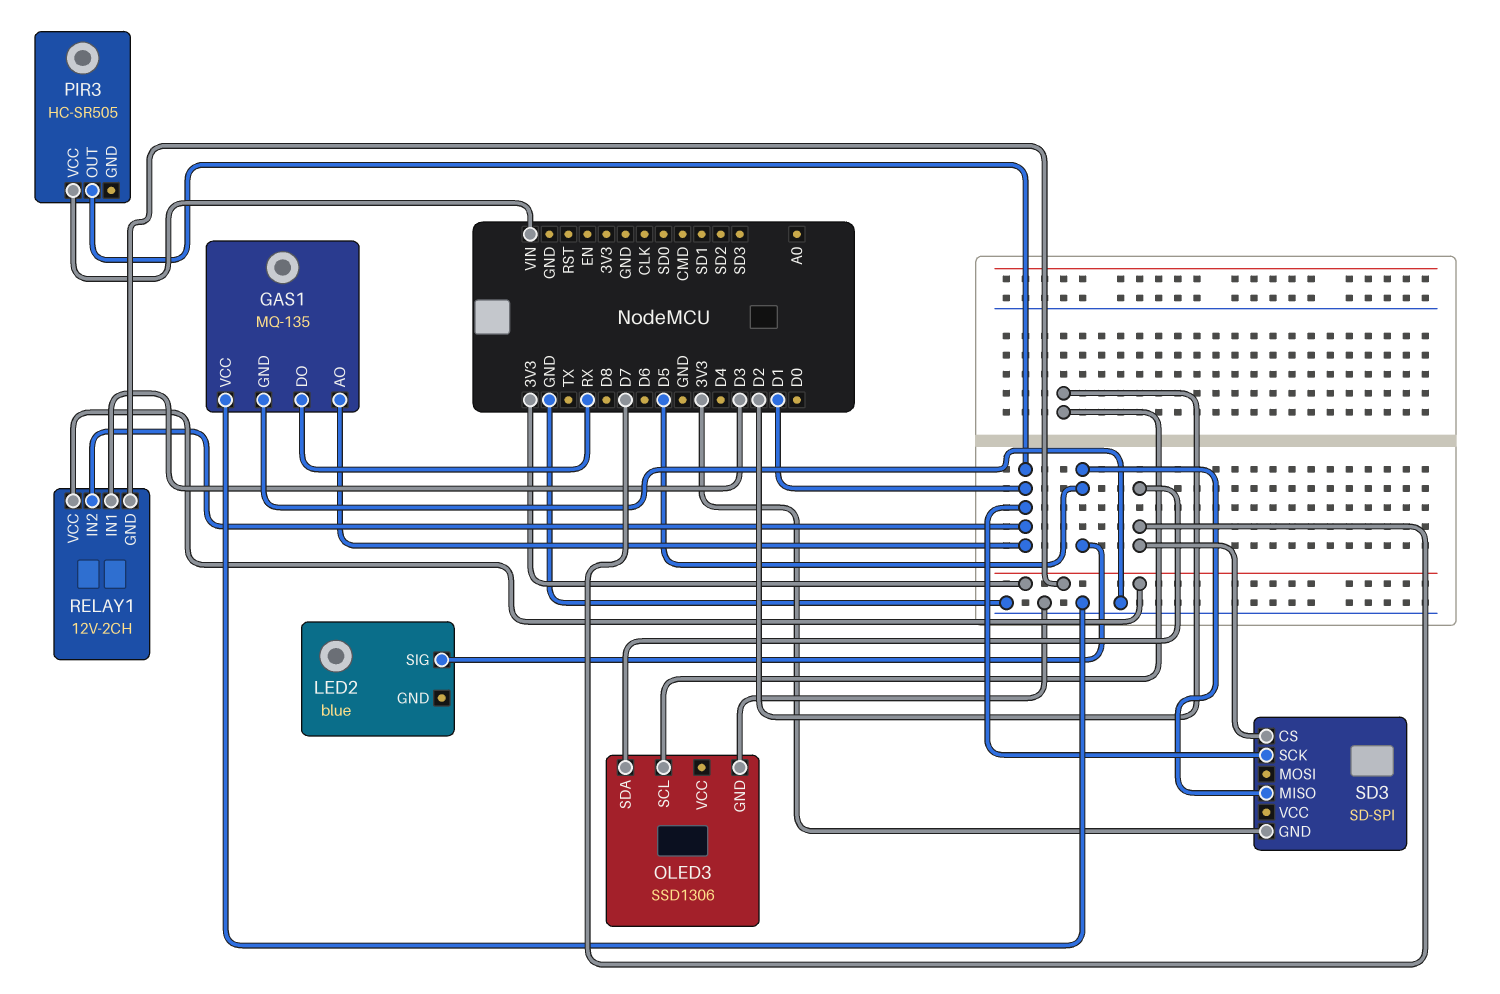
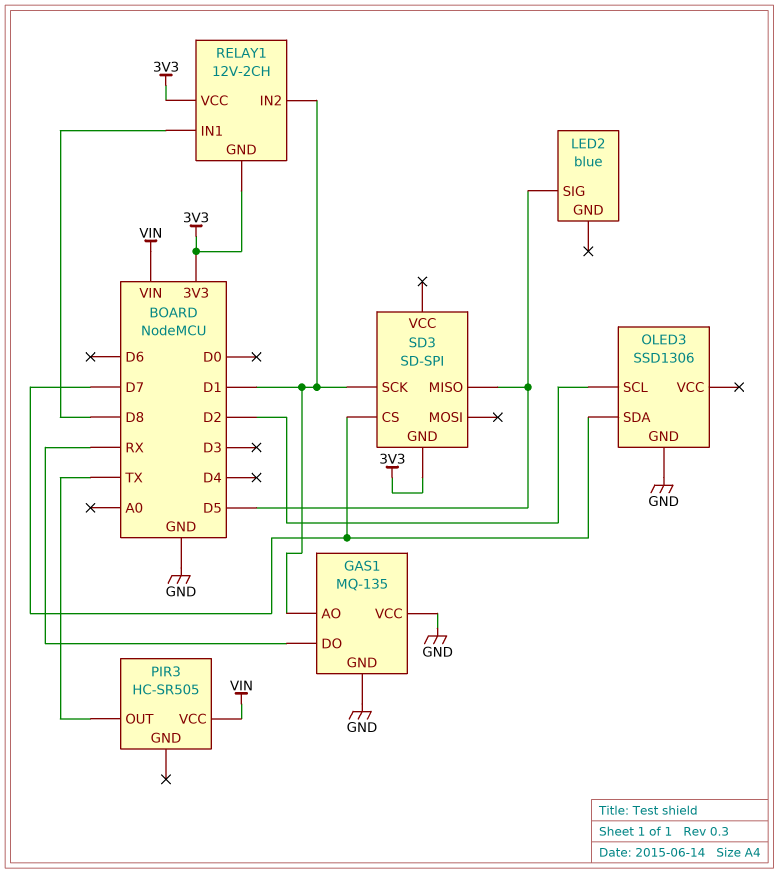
PIR3 pin OUT: D1 -> TX
RELAY1 pin IN1: D3 -> D8

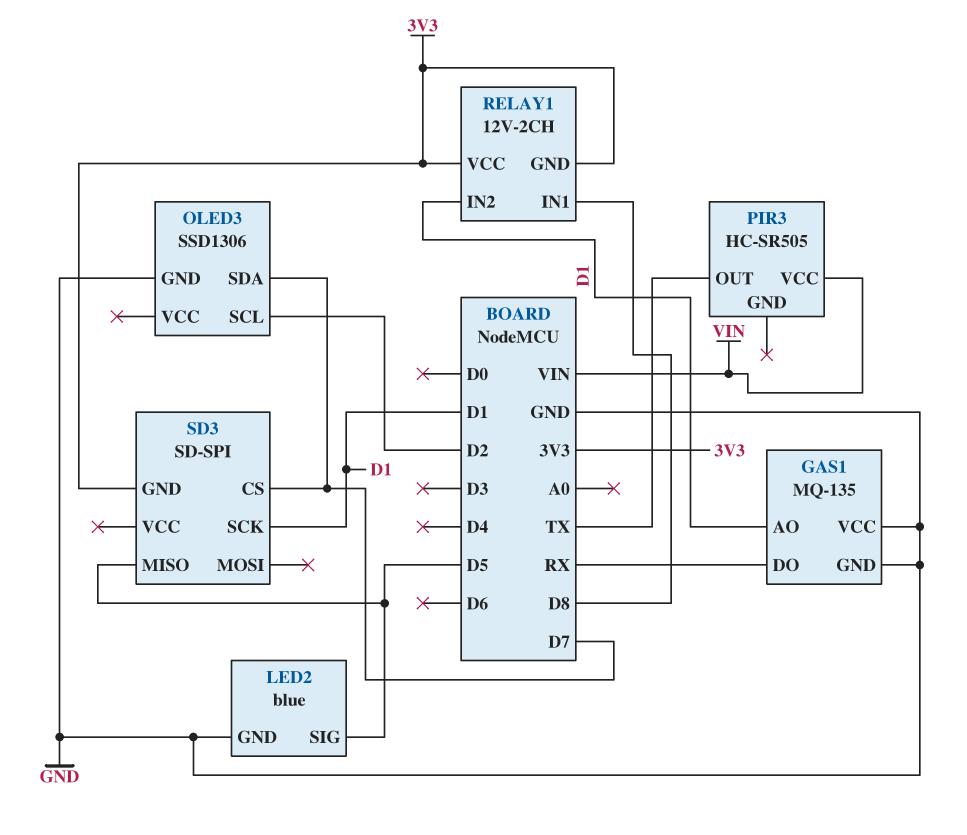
LED2 pin GND: none -> GND

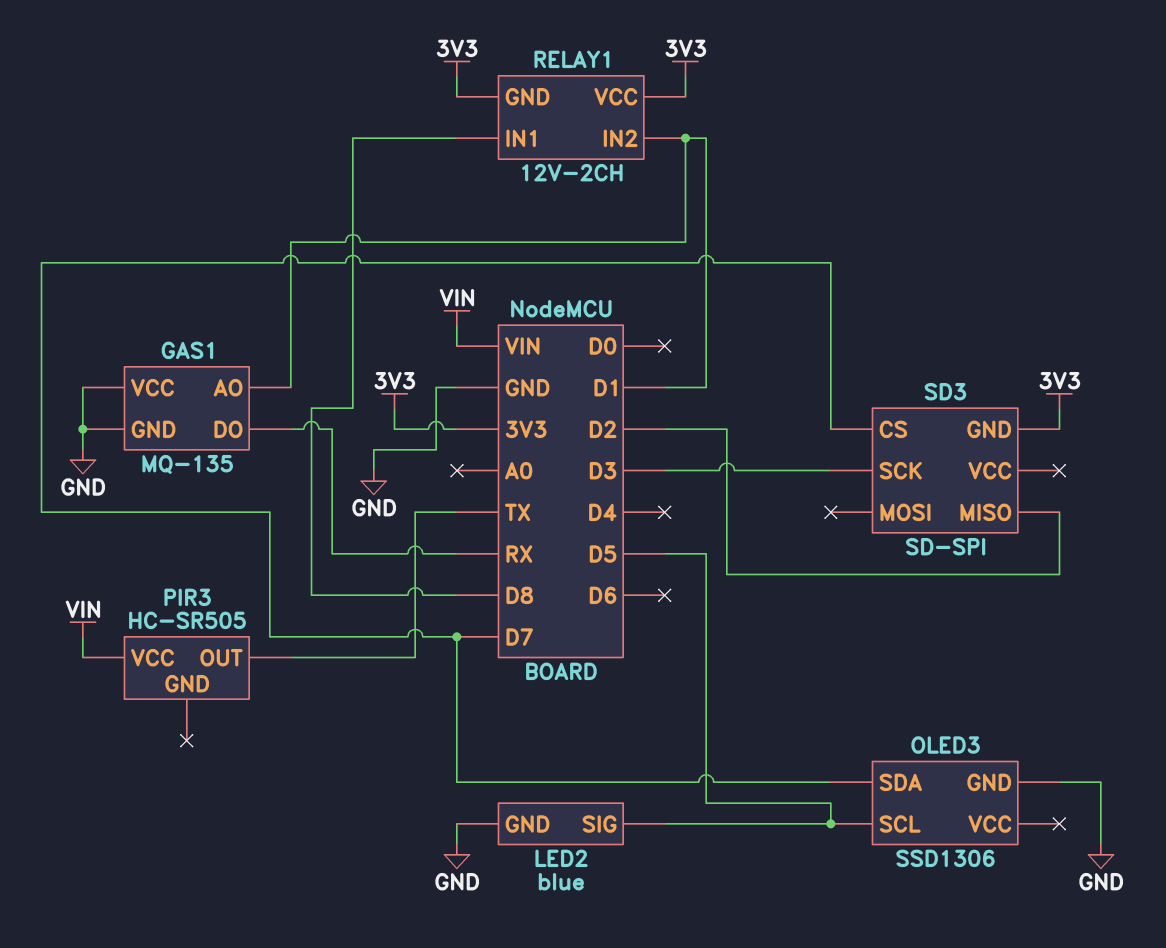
OLED3 pin SCL: D2 -> D5
SD3 pin MISO: D5 -> D2
SD3 pin SCK: D1 -> D3

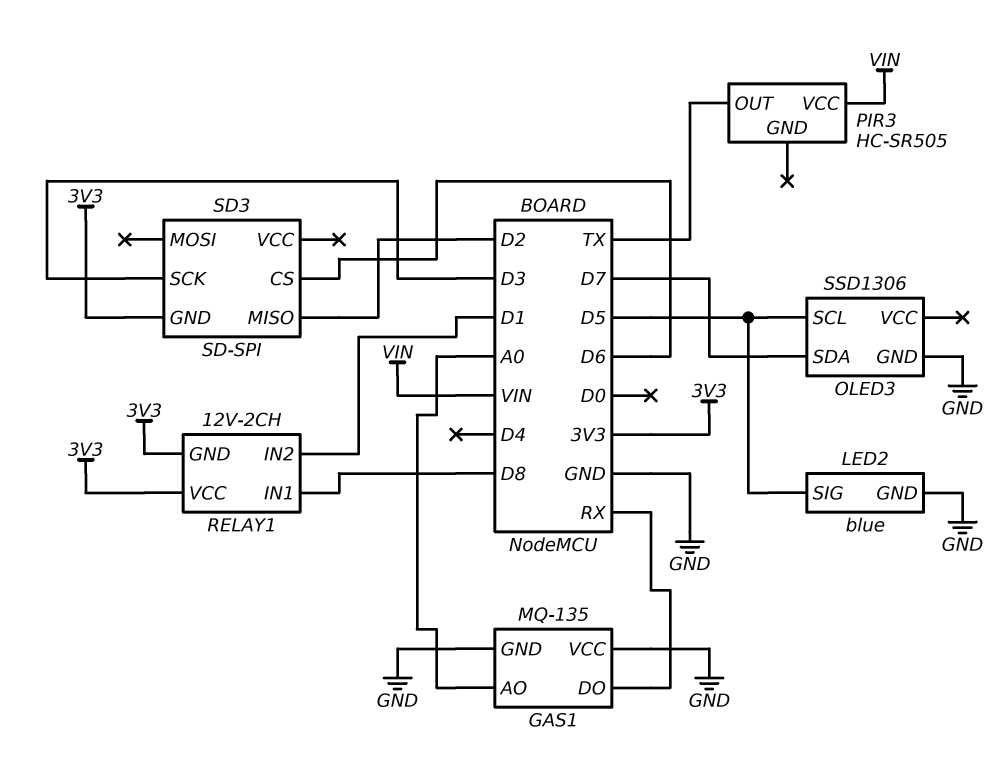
GAS1 pin AO: D1 -> A0
SD3 pin CS: D7 -> D6

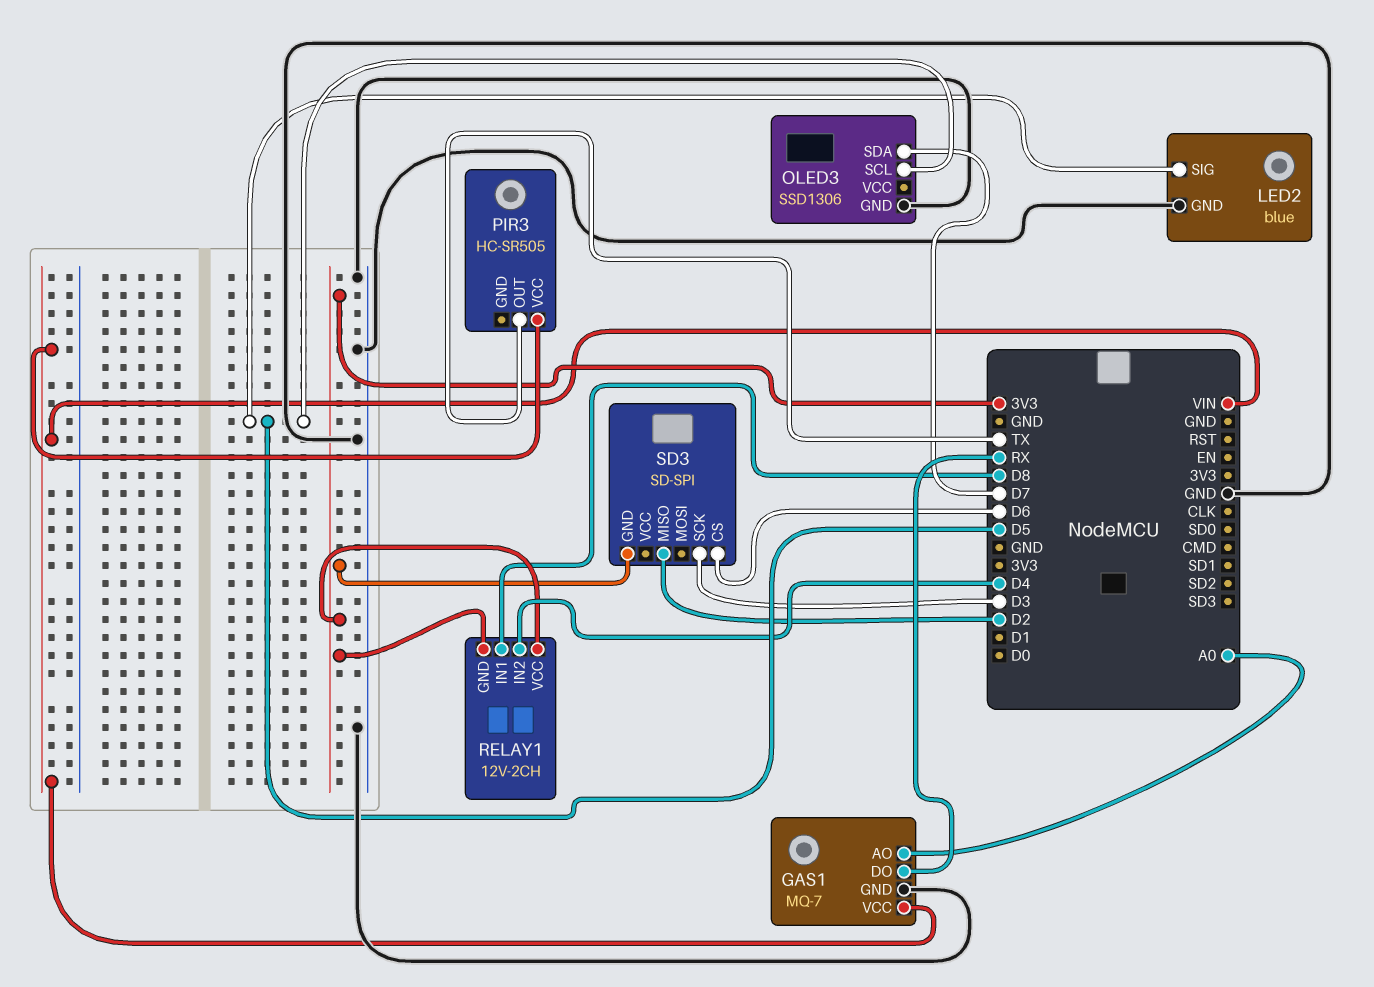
GAS1: MQ-135 -> MQ-7
GAS1 pin VCC: GND -> VIN
RELAY1 pin IN2: D1 -> D4

